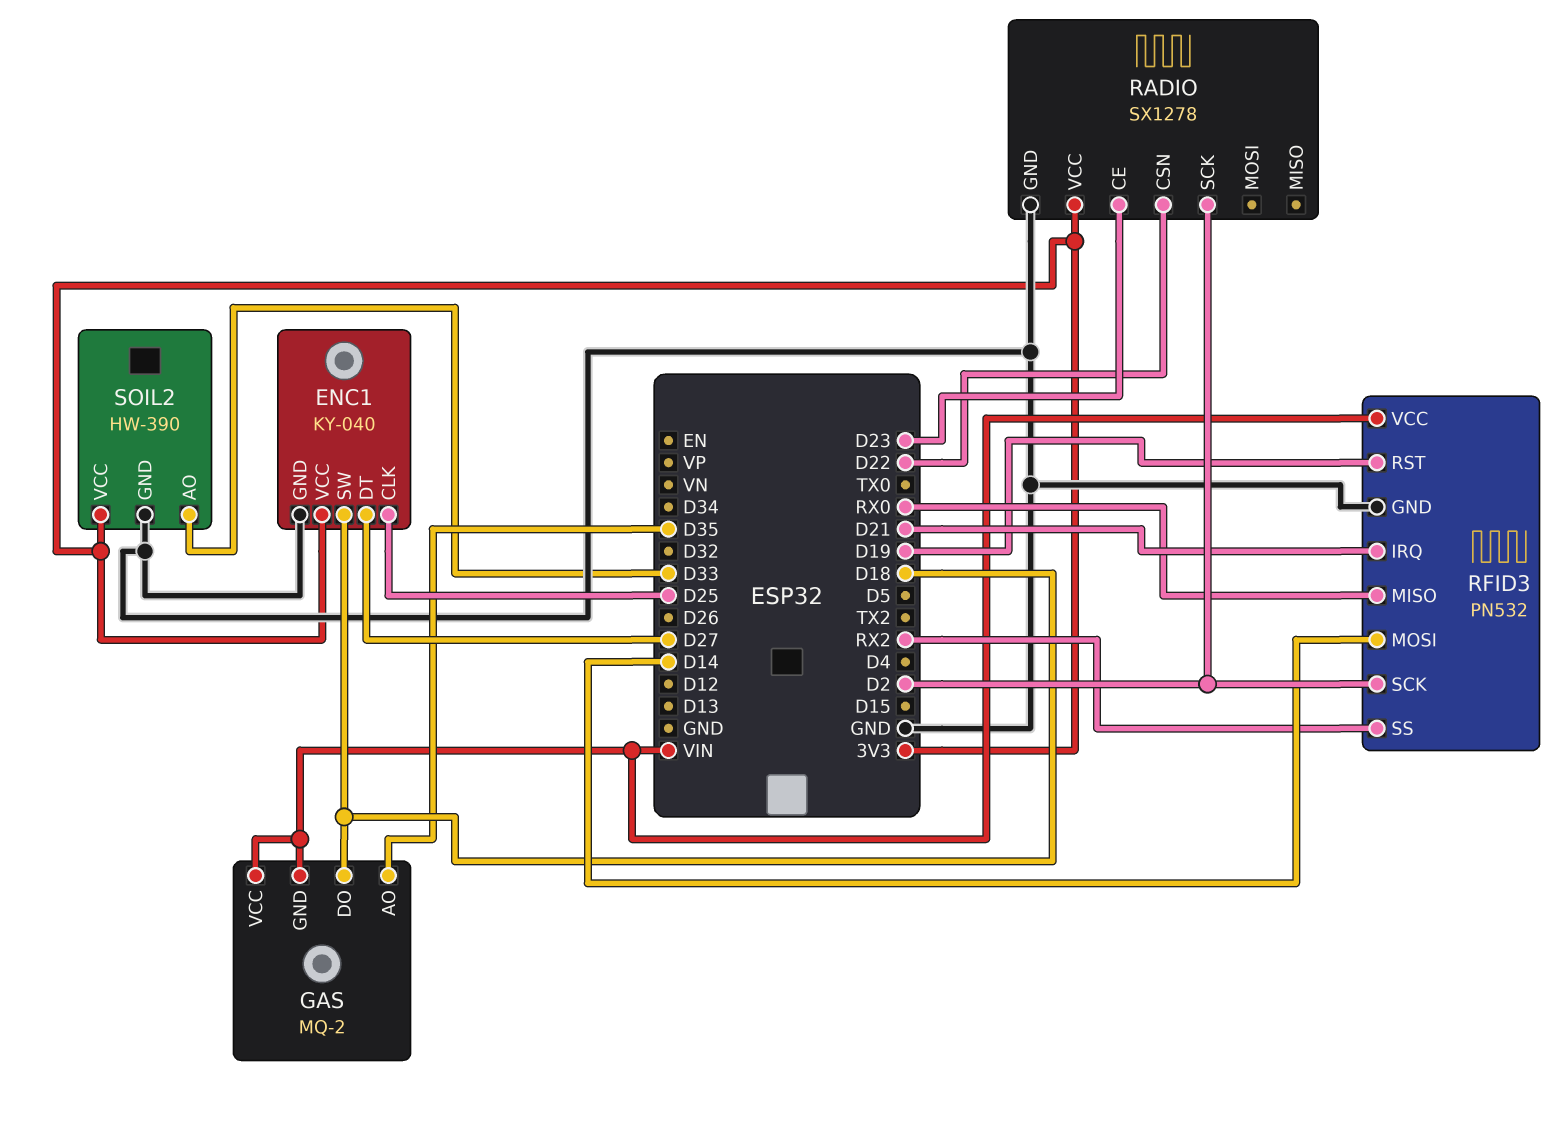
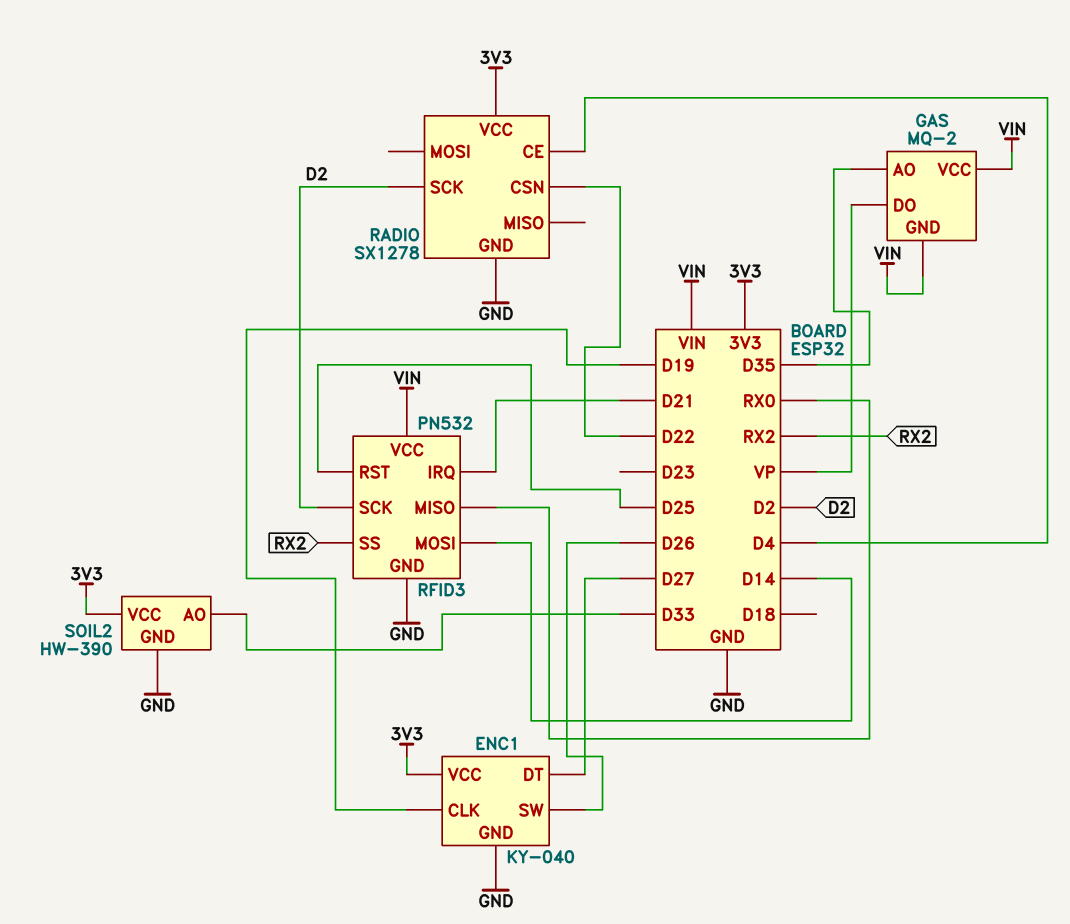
ENC1 pin CLK: D25 -> D19
ENC1 pin SW: D18 -> D26
GAS pin DO: D18 -> VP
RADIO pin CE: D23 -> D4
RFID3 pin RST: D19 -> D25

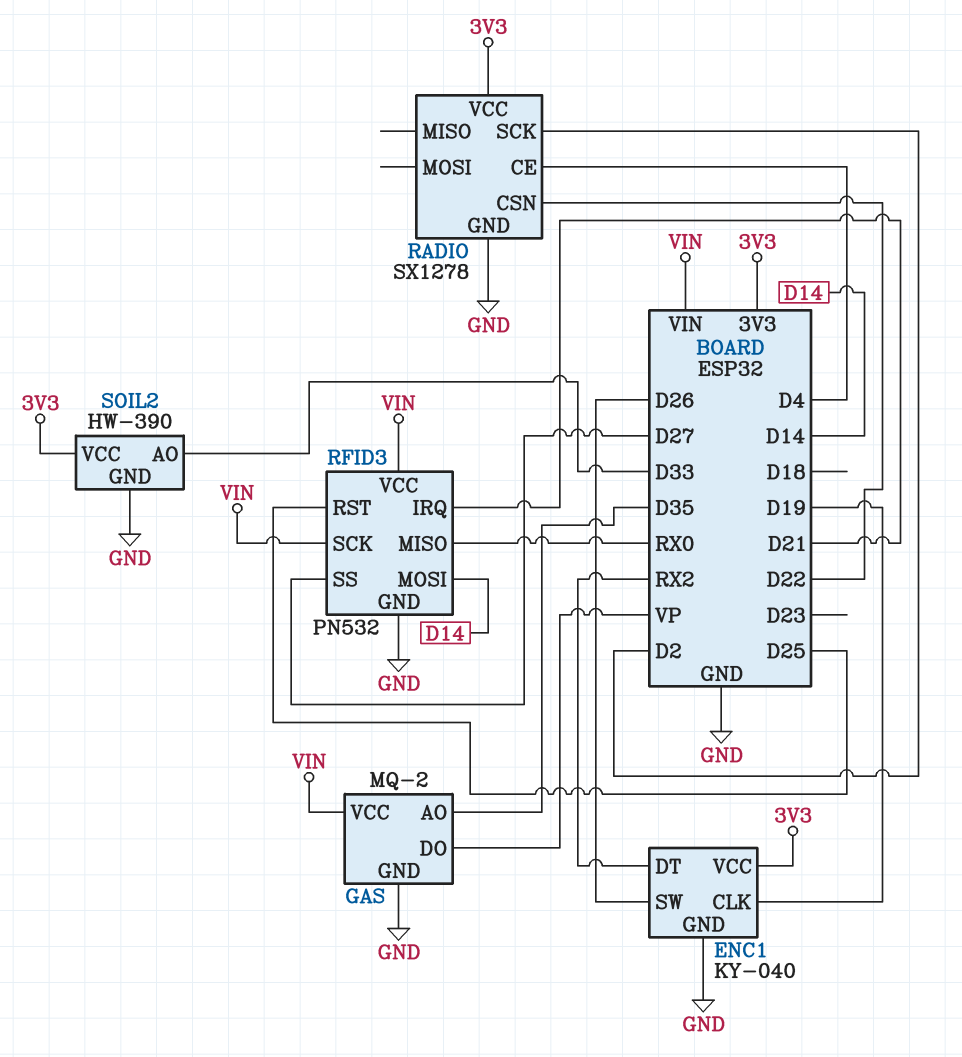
ENC1 pin DT: D27 -> RX2
GAS pin GND: VIN -> GND
RFID3 pin SCK: D2 -> VIN
RFID3 pin SS: RX2 -> D27

